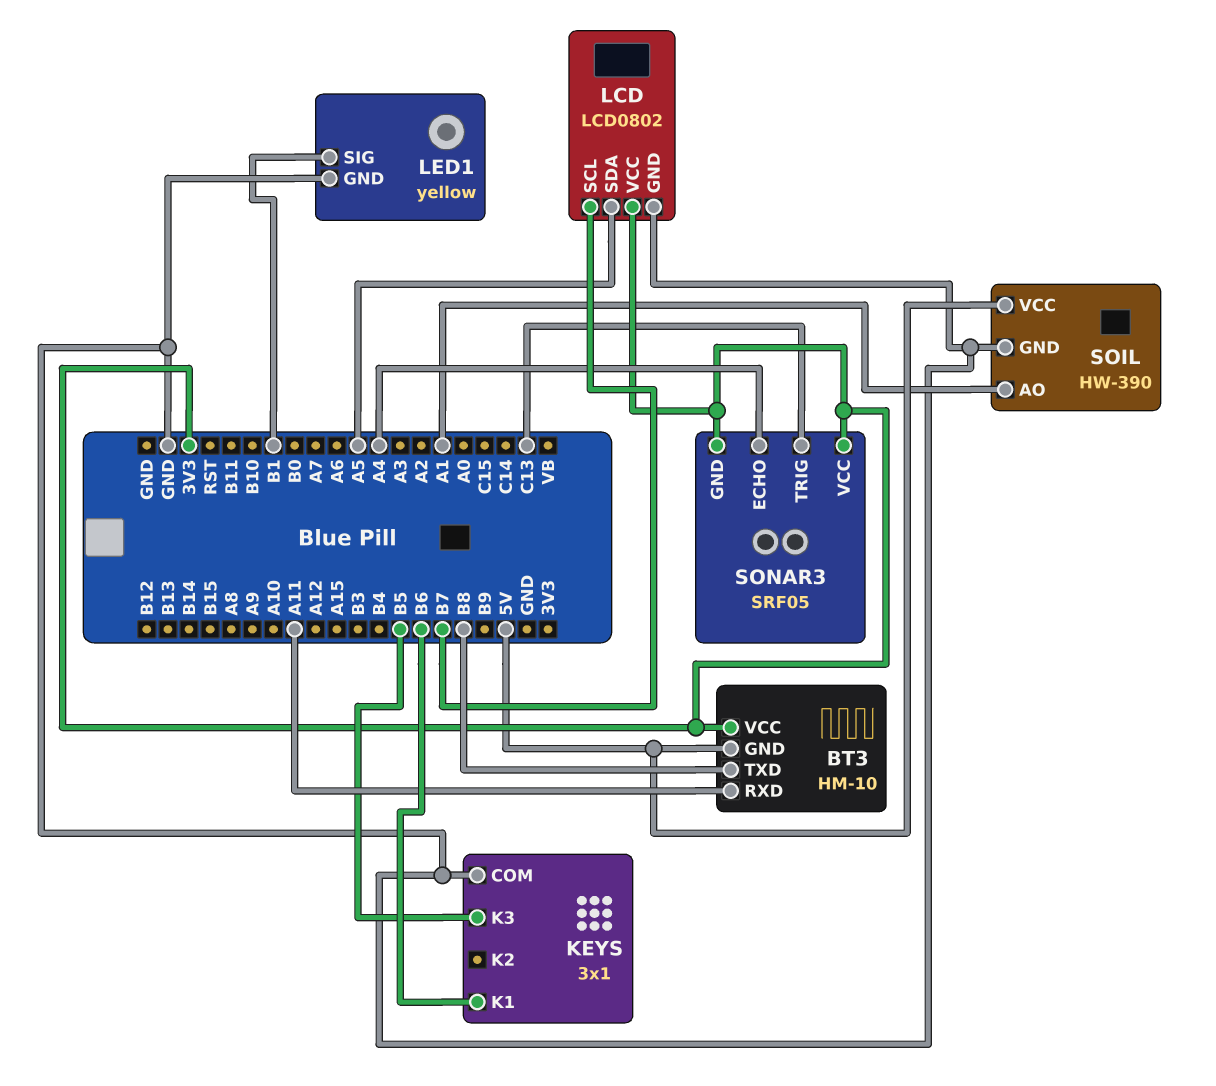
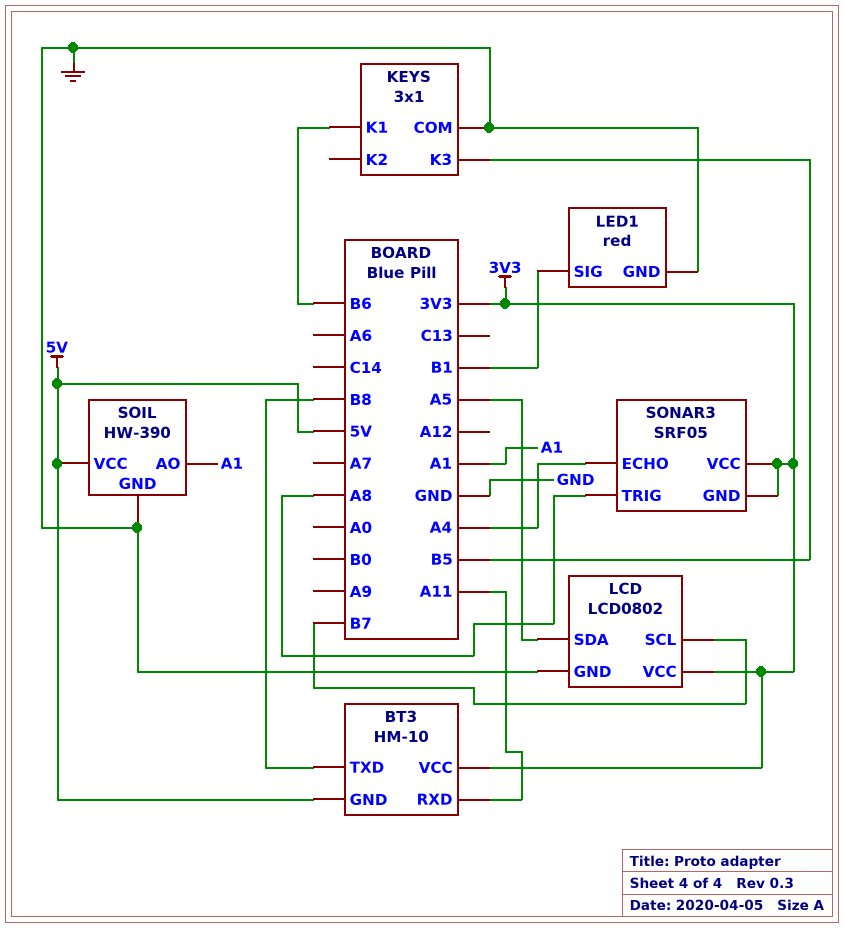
LED1: yellow -> red
SONAR3 pin TRIG: C13 -> A8

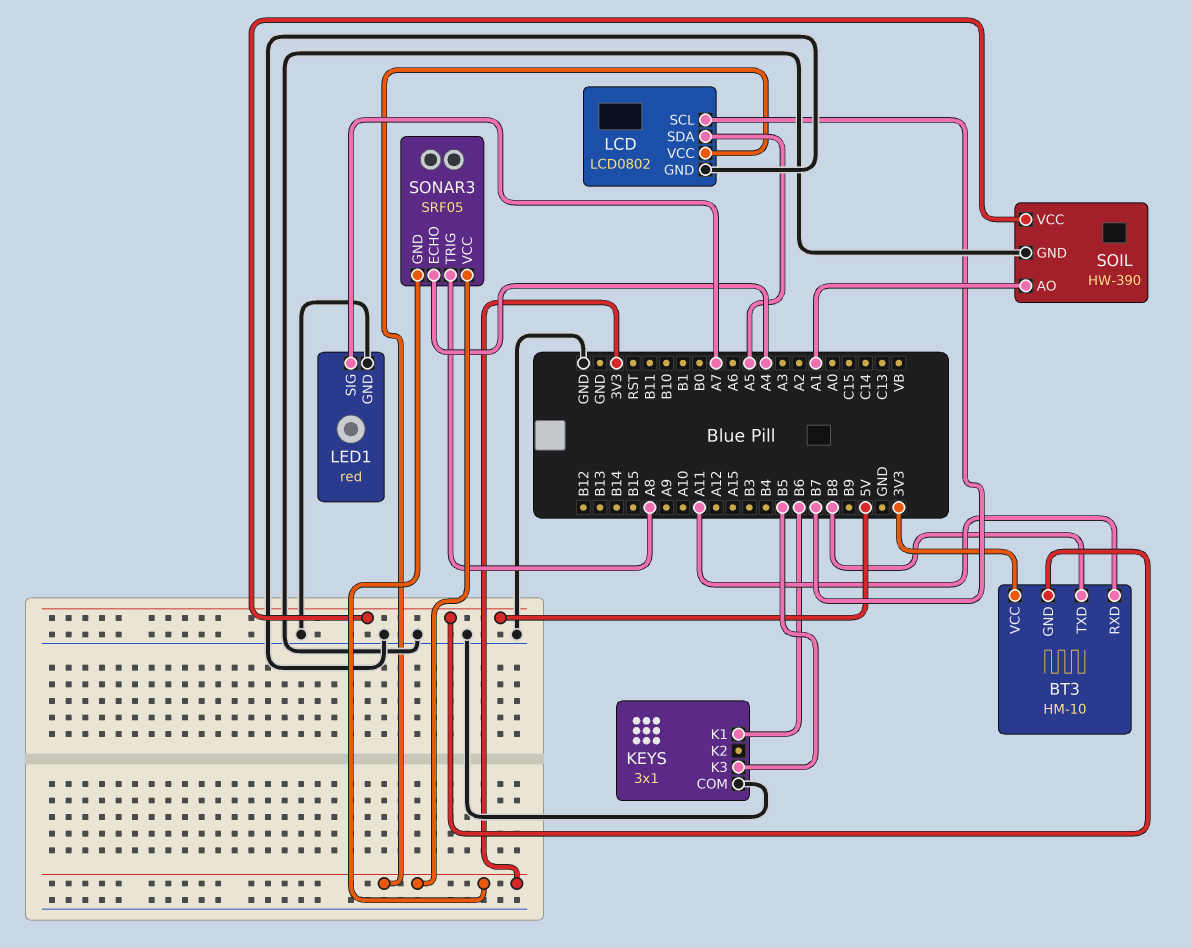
LED1 pin SIG: B1 -> A7

